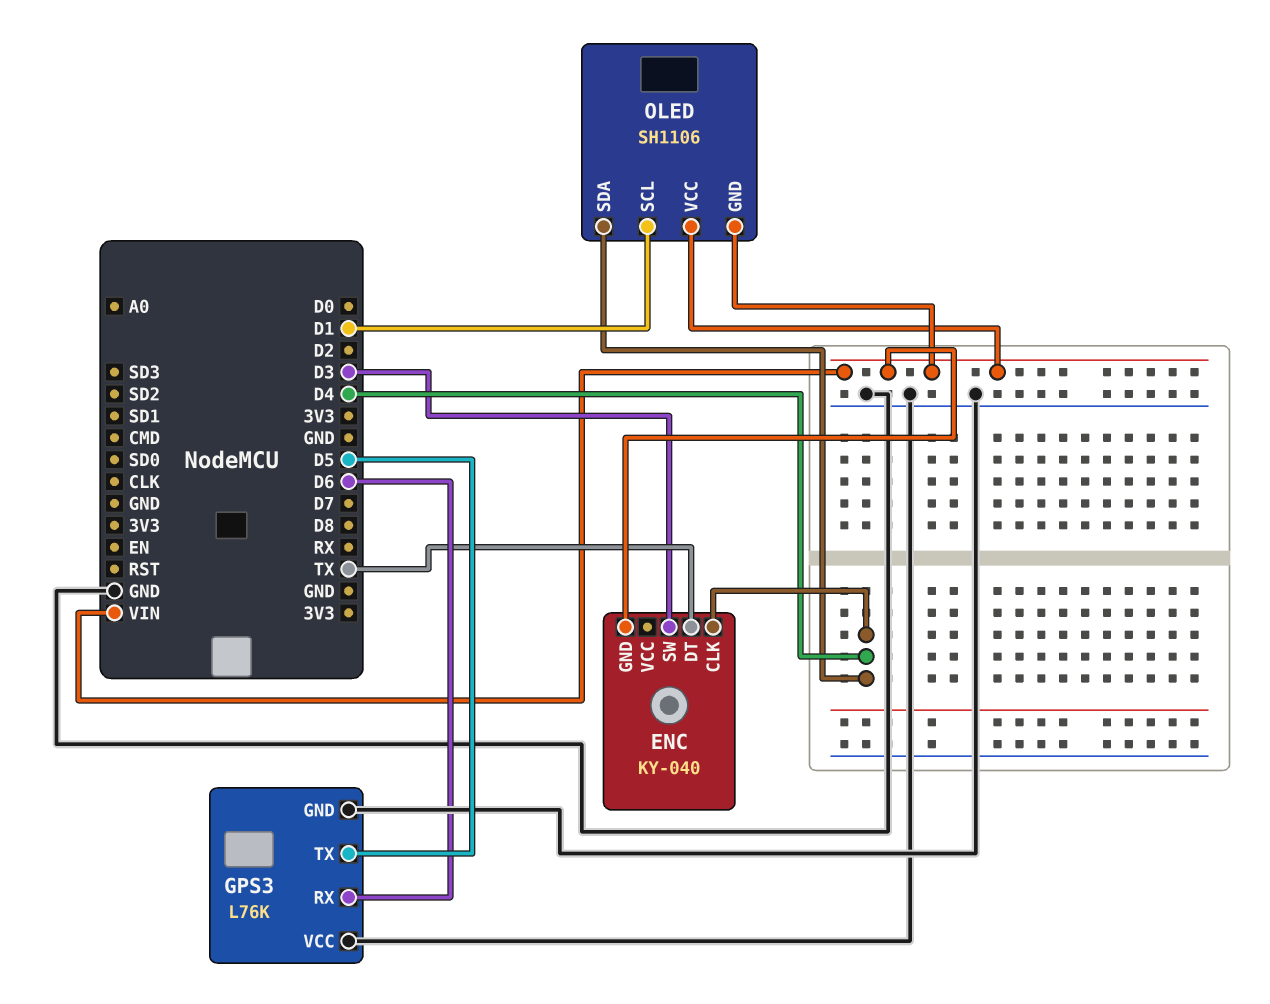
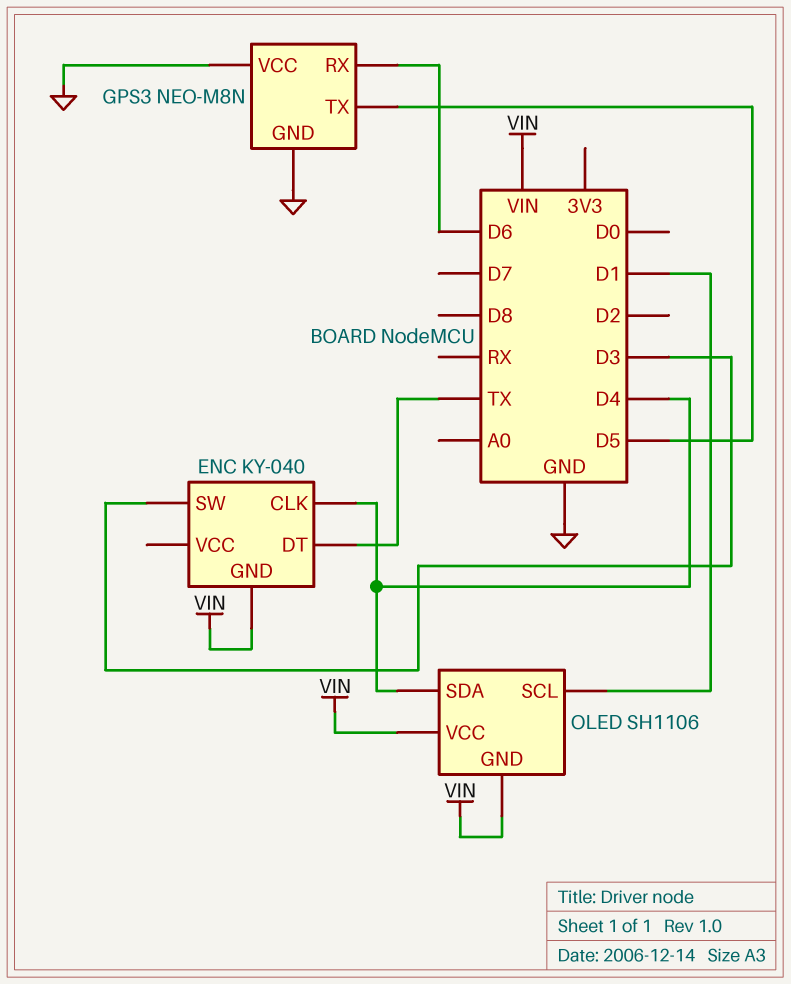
GPS3: L76K -> NEO-M8N

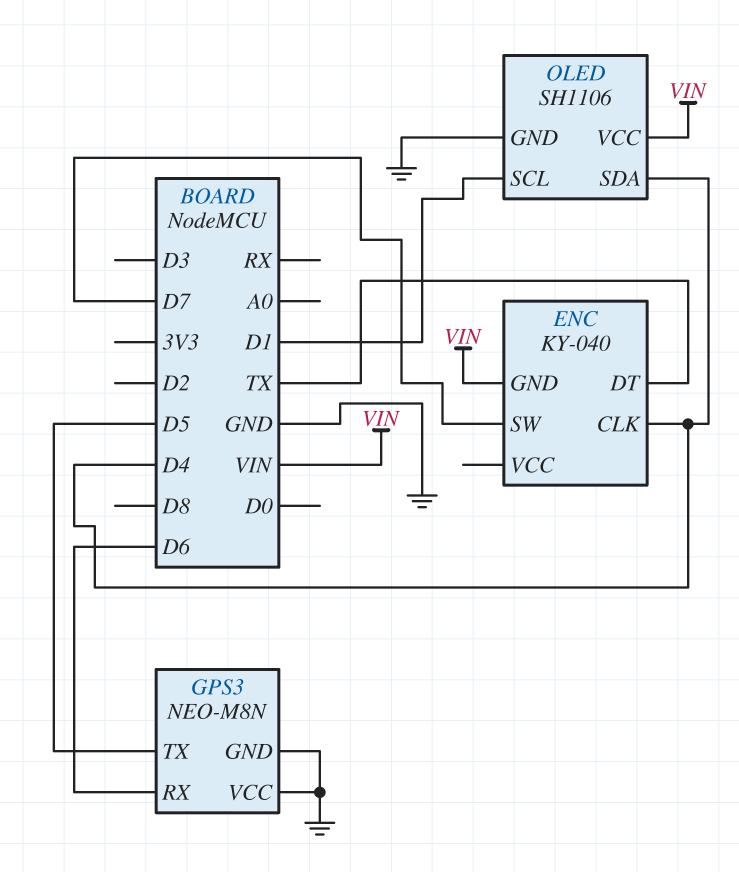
ENC pin SW: D3 -> D7
OLED pin GND: VIN -> GND

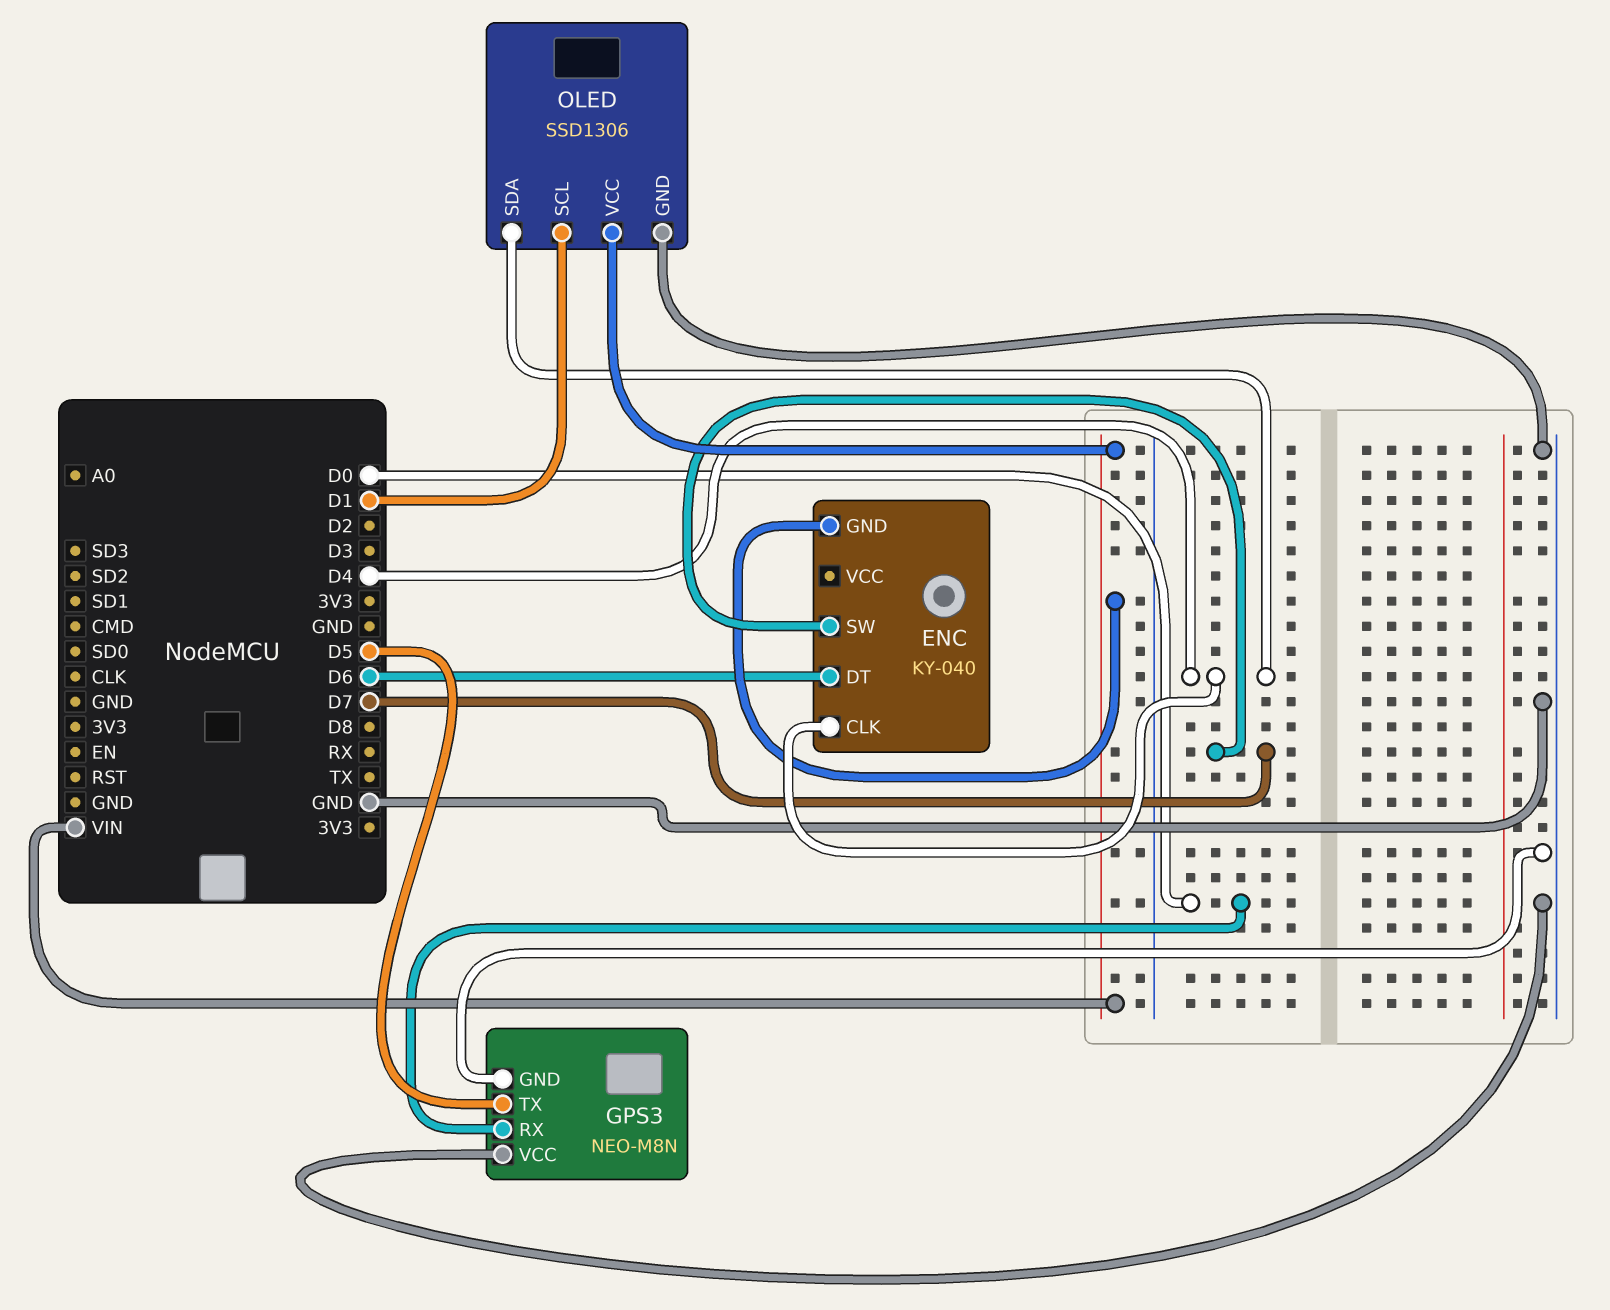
ENC pin DT: TX -> D6
GPS3 pin RX: D6 -> D0
OLED: SH1106 -> SSD1306

